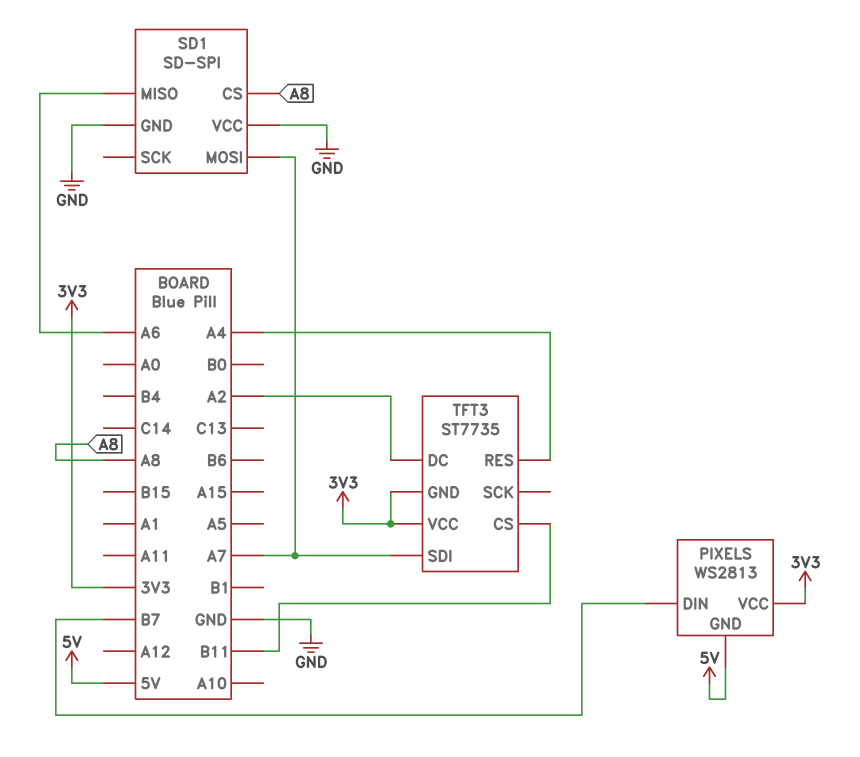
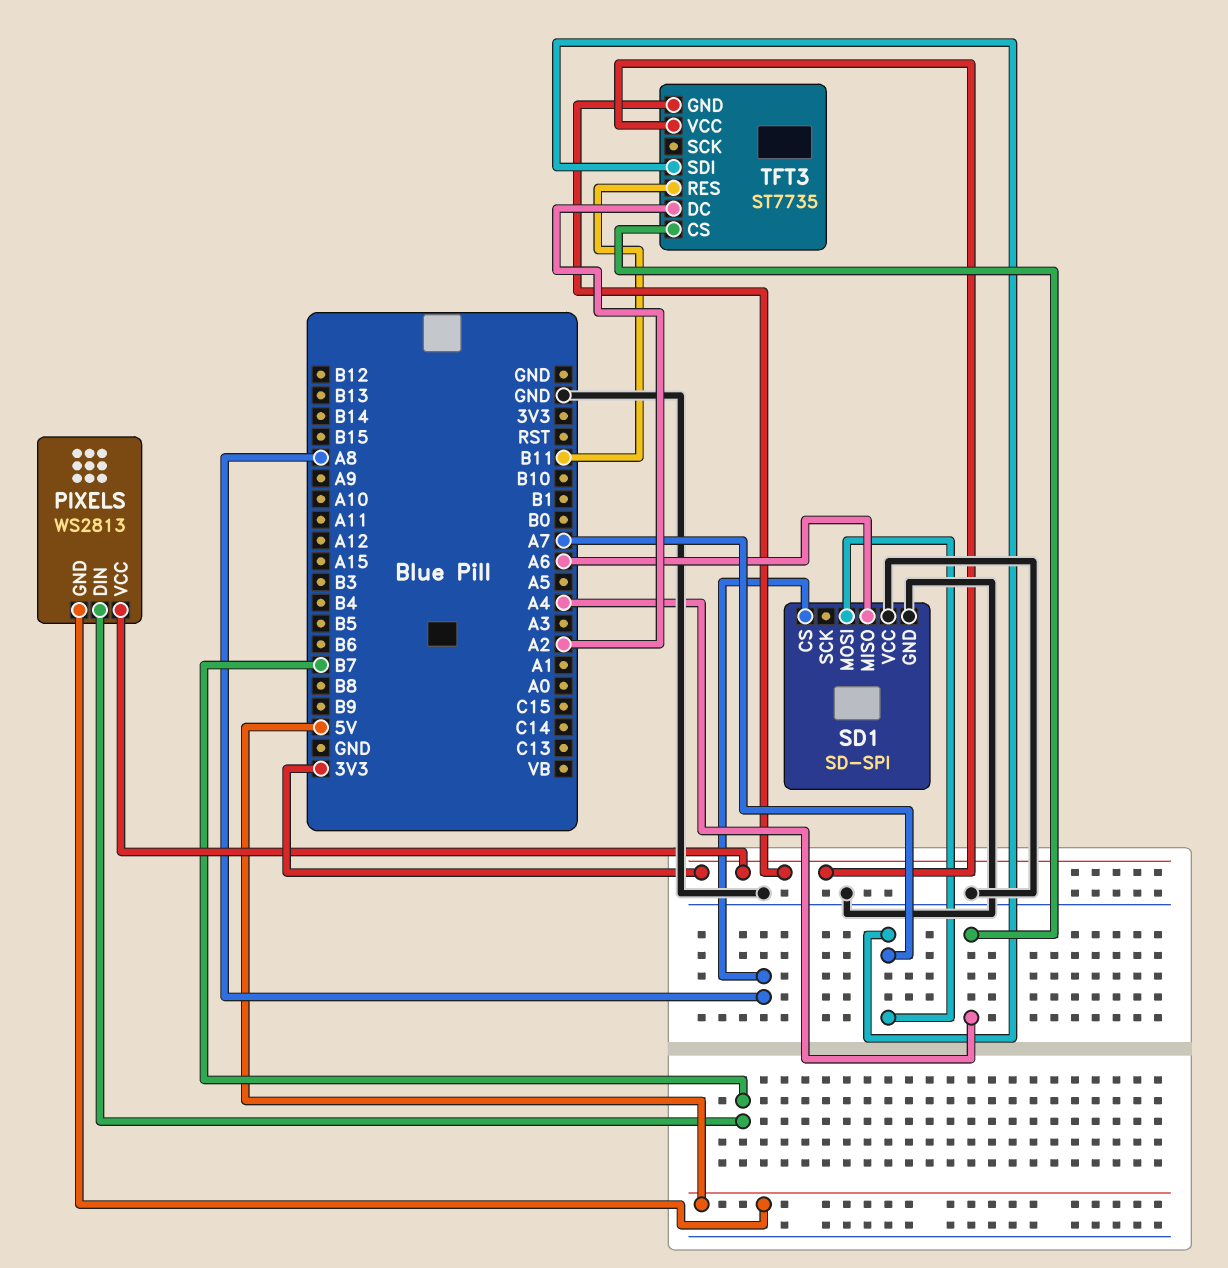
TFT3 pin CS: B11 -> A4
TFT3 pin RES: A4 -> B11

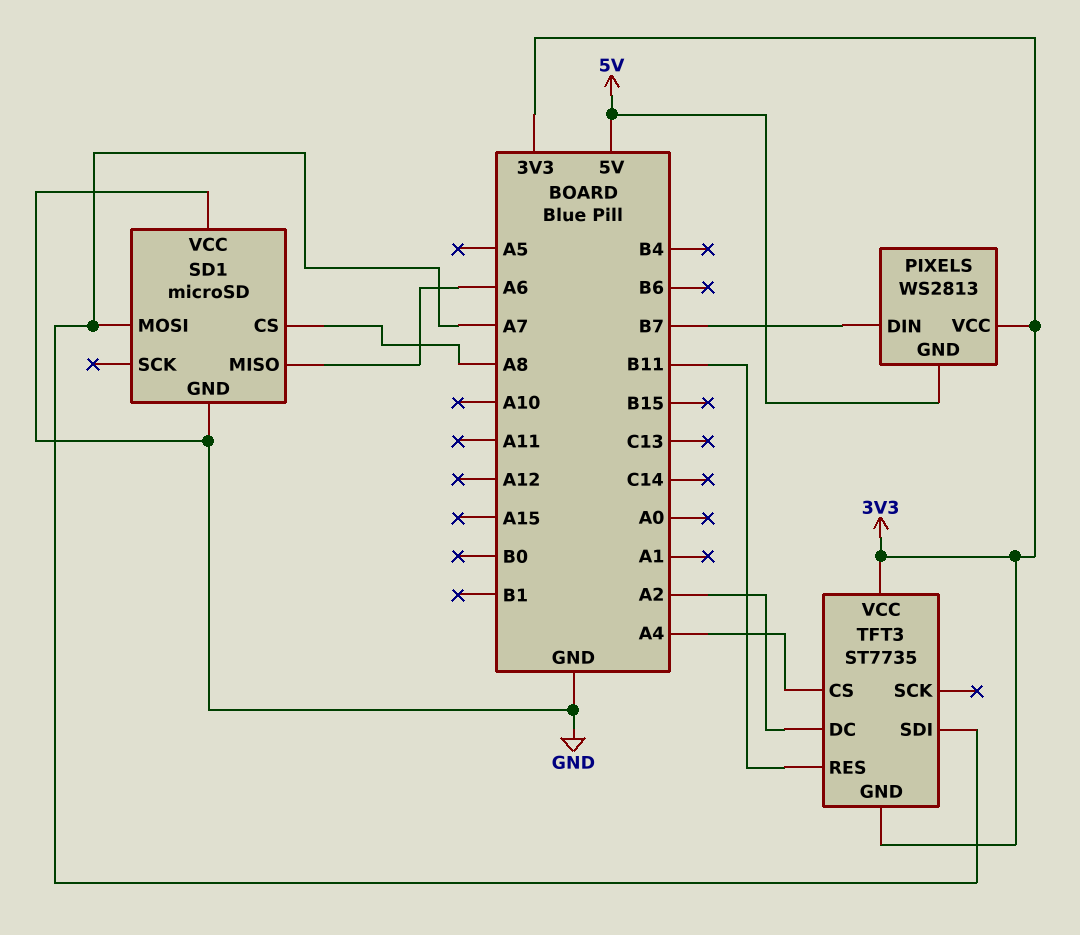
SD1: SD-SPI -> microSD

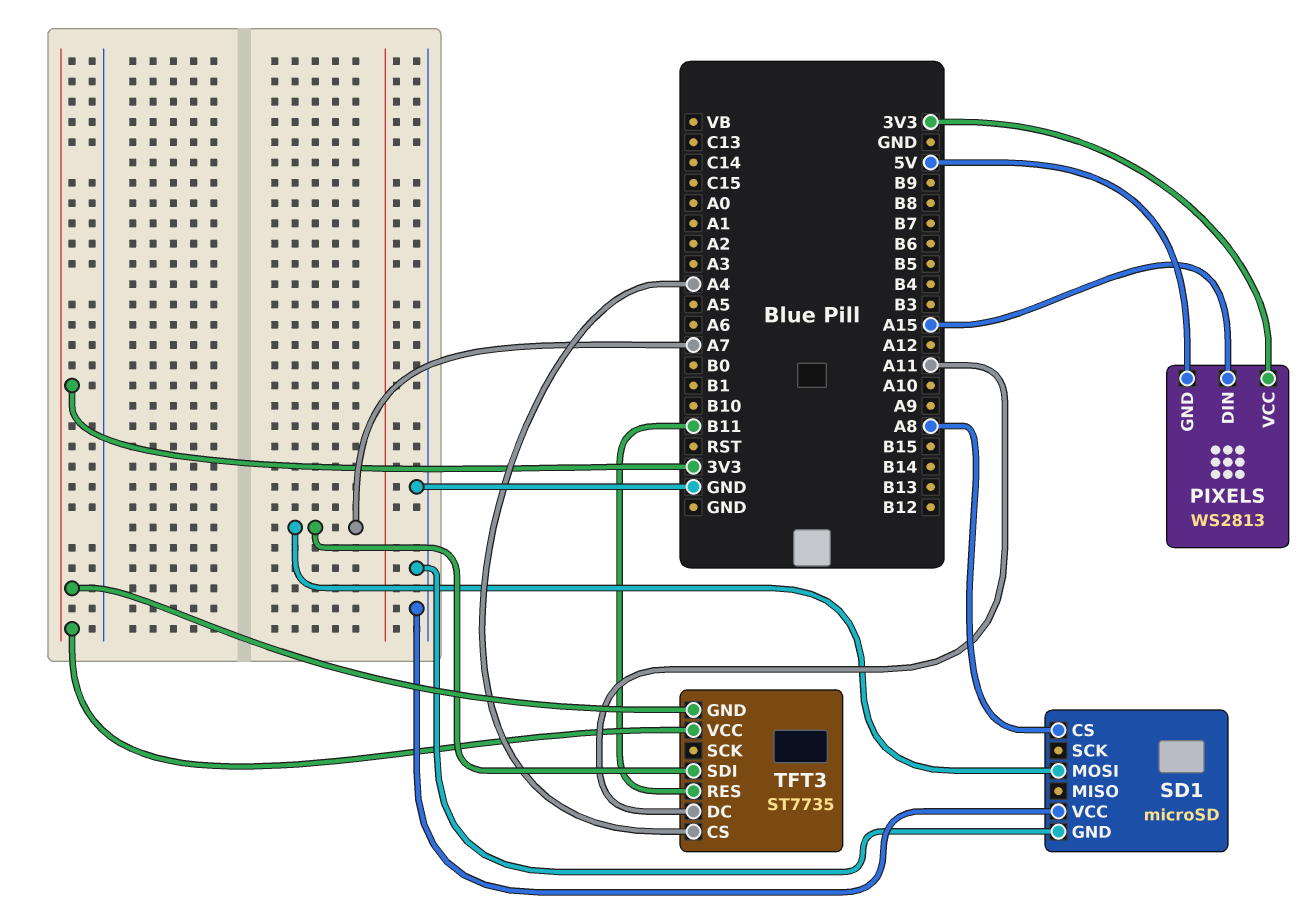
PIXELS pin DIN: B7 -> A15
SD1 pin MISO: A6 -> none
TFT3 pin DC: A2 -> A11

